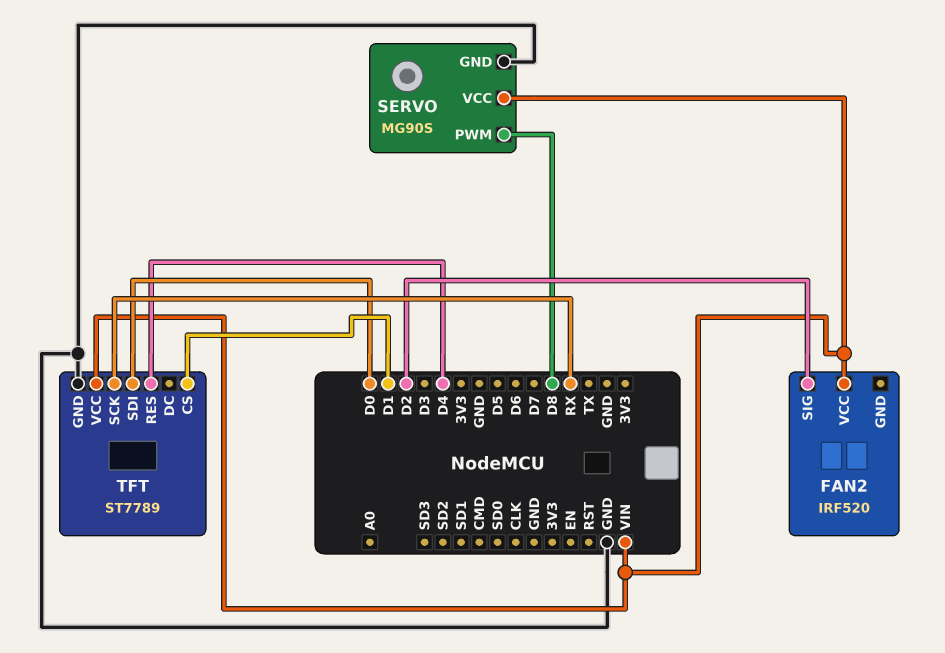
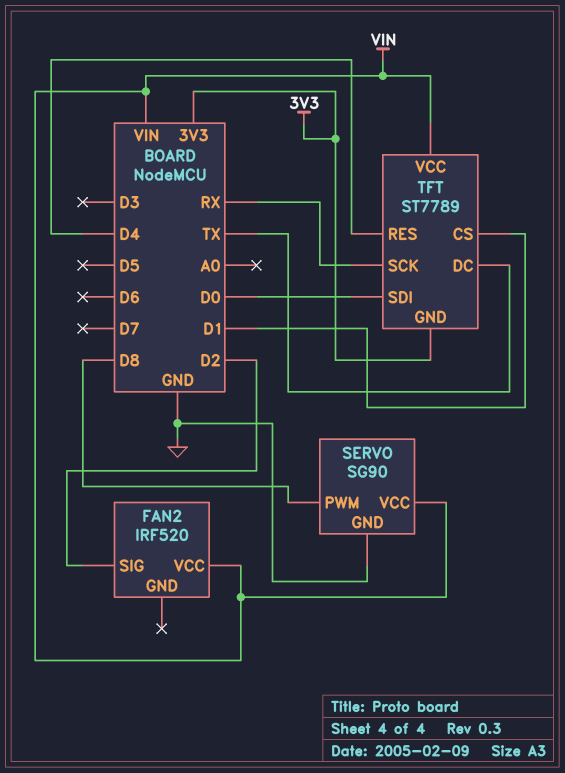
SERVO: MG90S -> SG90
TFT pin DC: none -> TX
TFT pin GND: GND -> 3V3

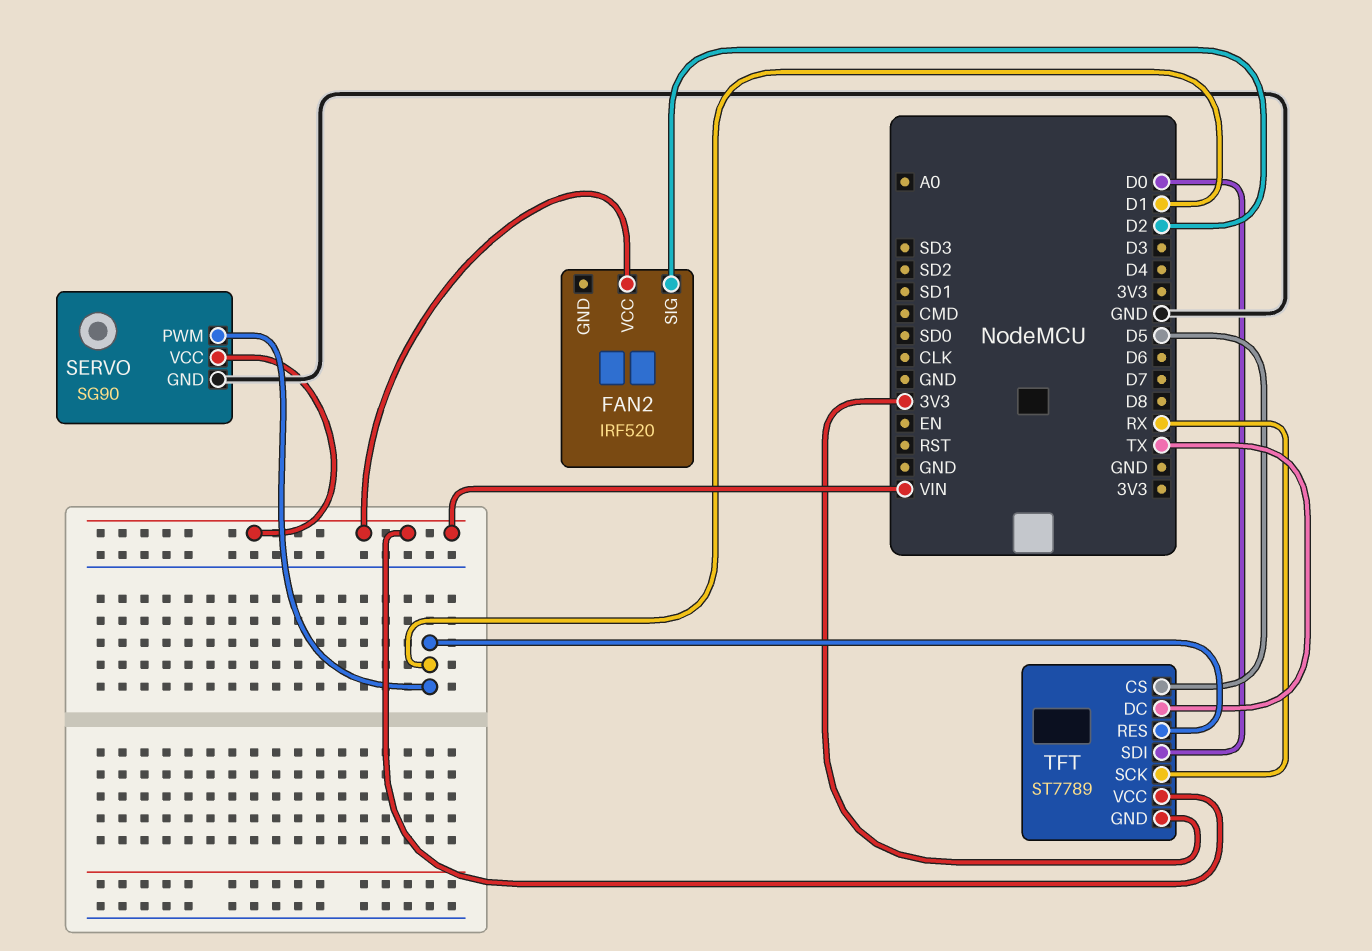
SERVO pin PWM: D8 -> D1
TFT pin CS: D1 -> D5
TFT pin RES: D4 -> D1

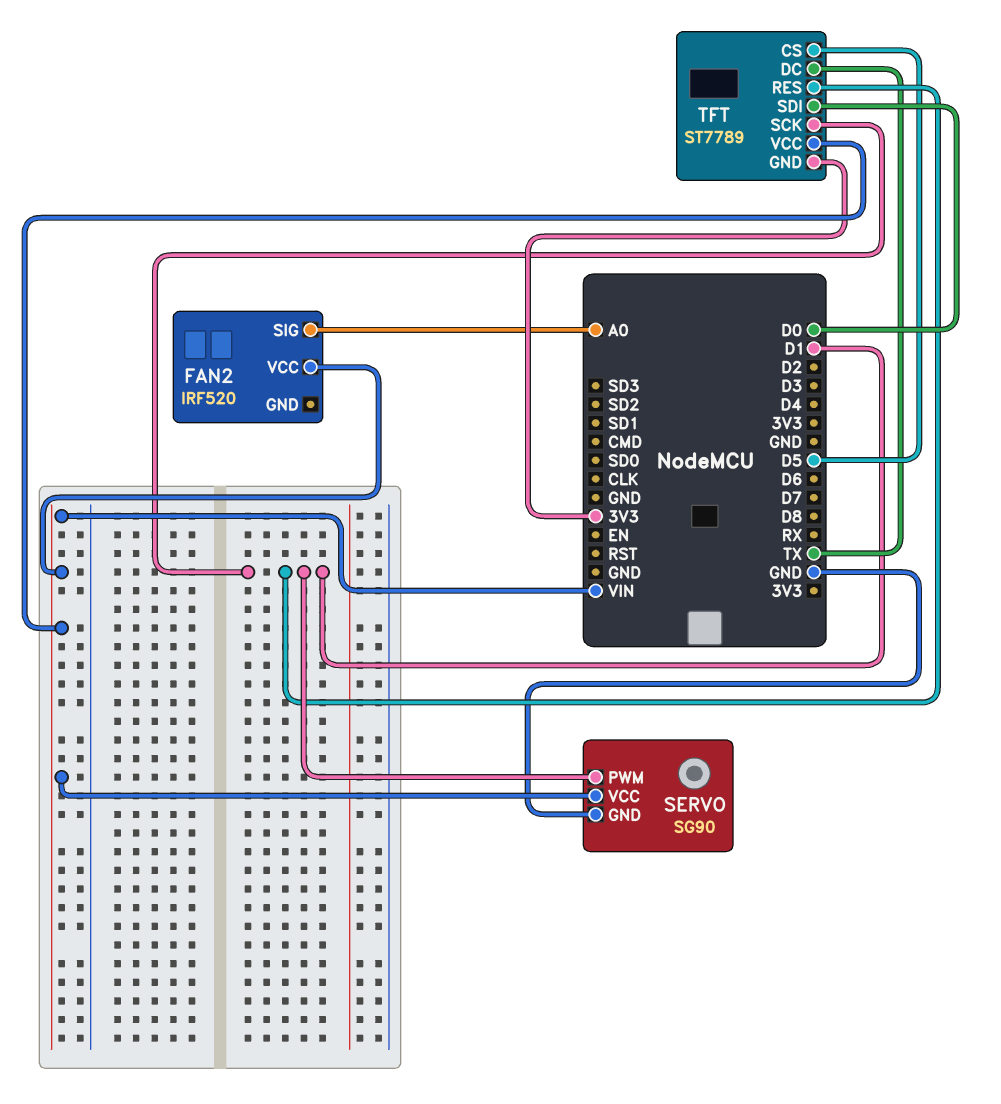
FAN2 pin SIG: D2 -> A0
TFT pin SCK: RX -> D1

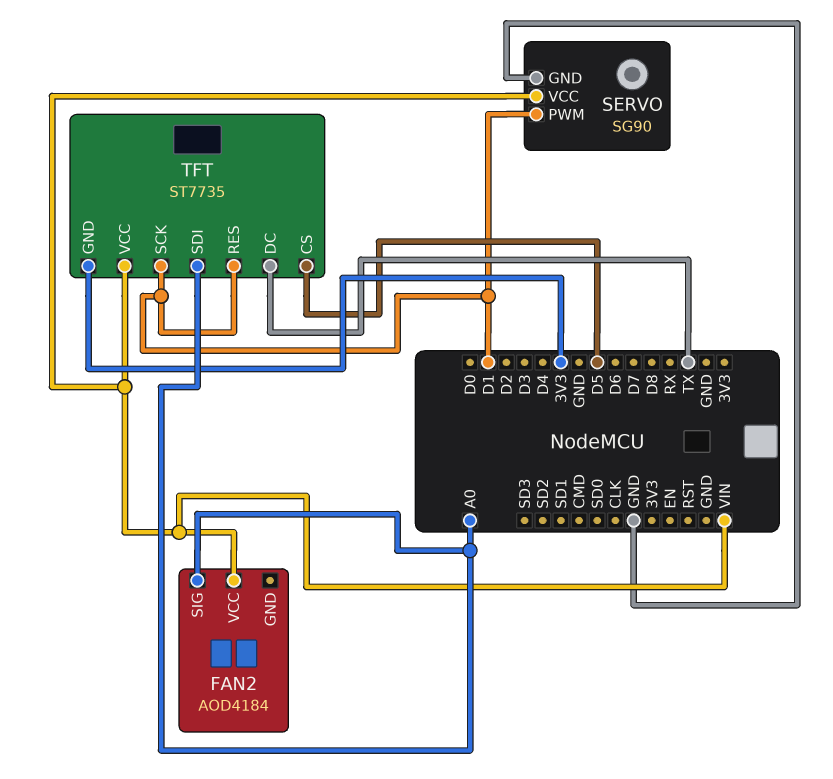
FAN2: IRF520 -> AOD4184
TFT: ST7789 -> ST7735
TFT pin SDI: D0 -> A0

